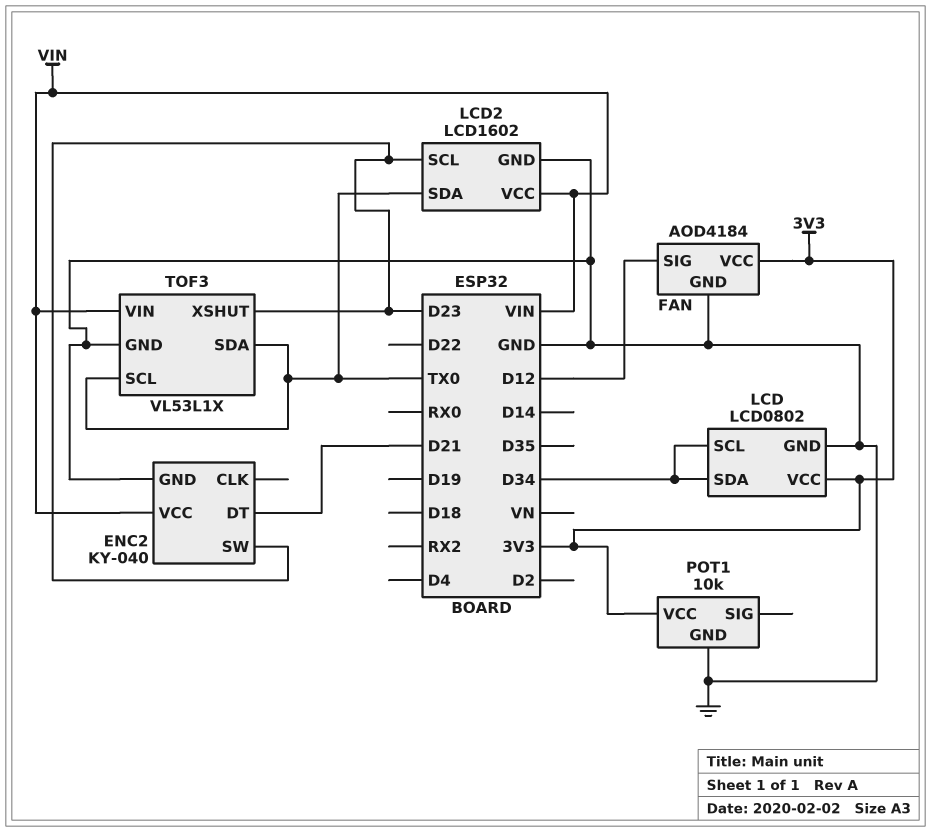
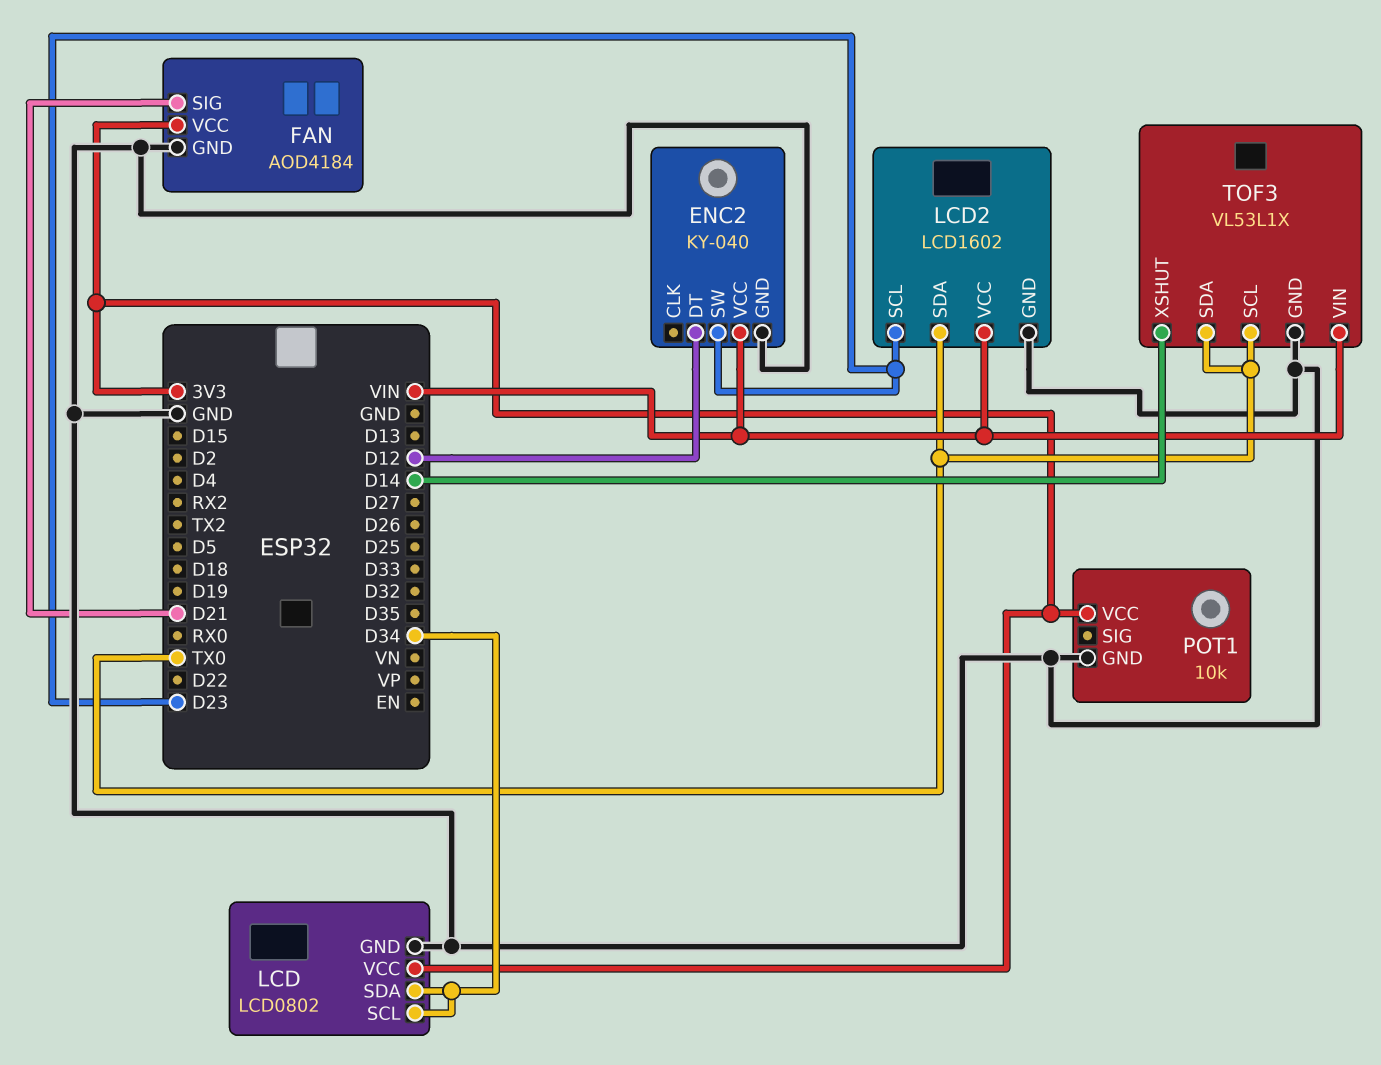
ENC2 pin DT: D21 -> D12
FAN pin SIG: D12 -> D21
TOF3 pin XSHUT: D23 -> D14

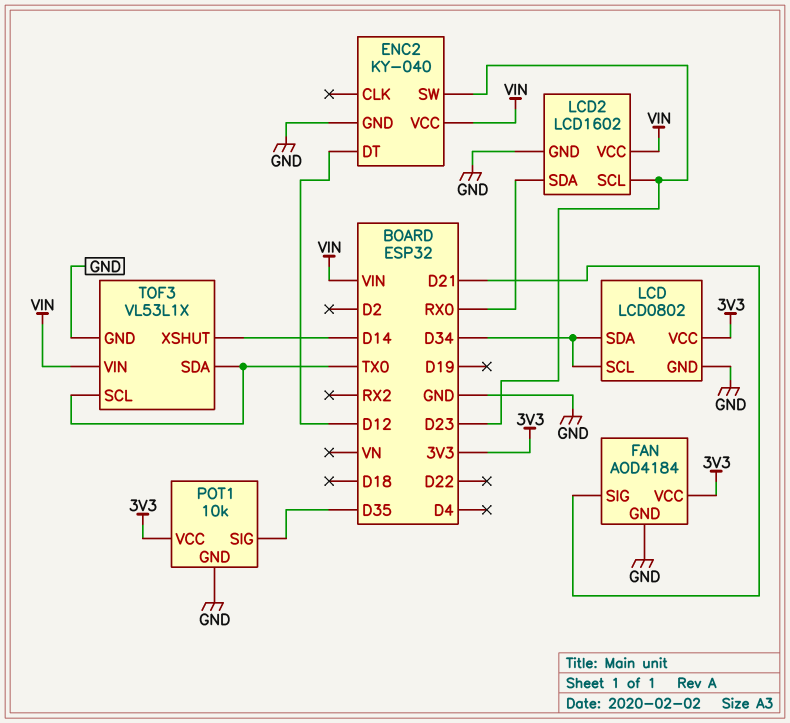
LCD2 pin SDA: TX0 -> RX0
POT1 pin SIG: none -> D35

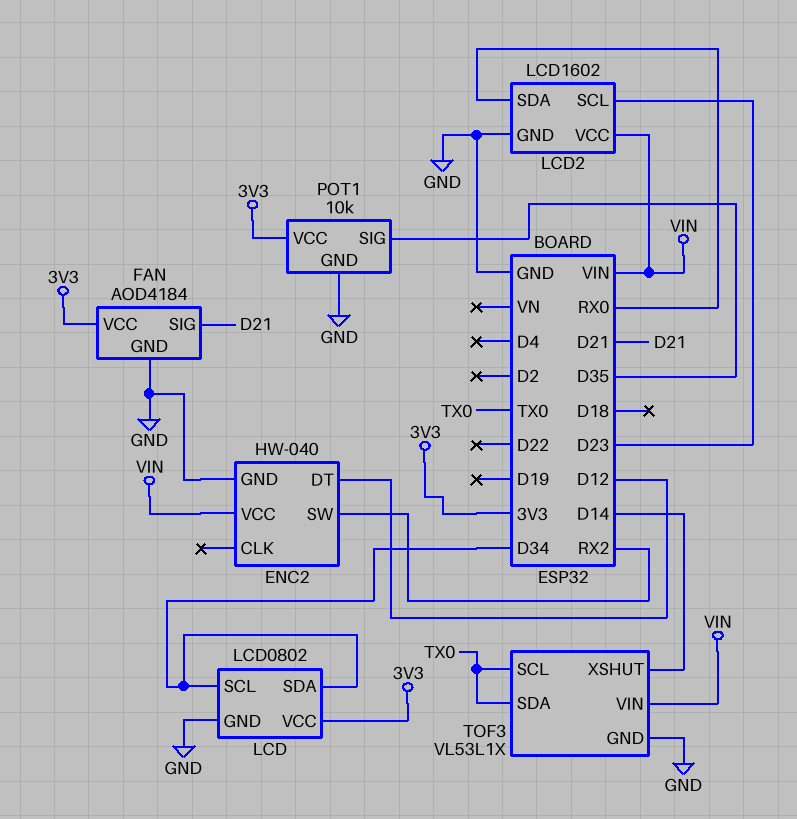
ENC2: KY-040 -> HW-040
ENC2 pin SW: D23 -> RX2

